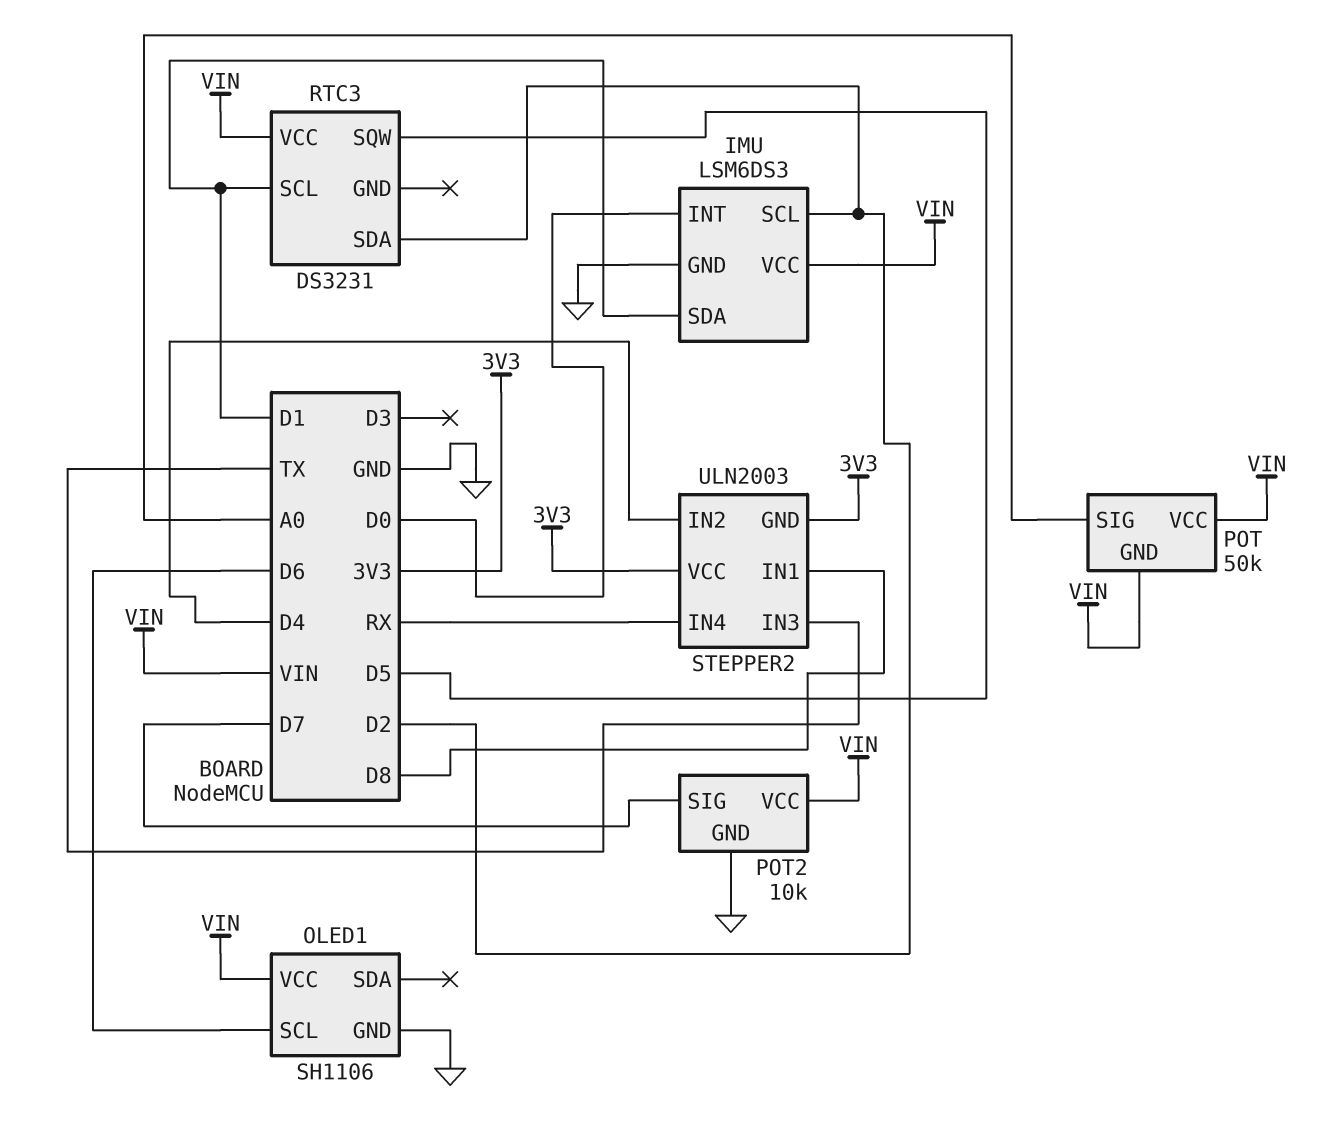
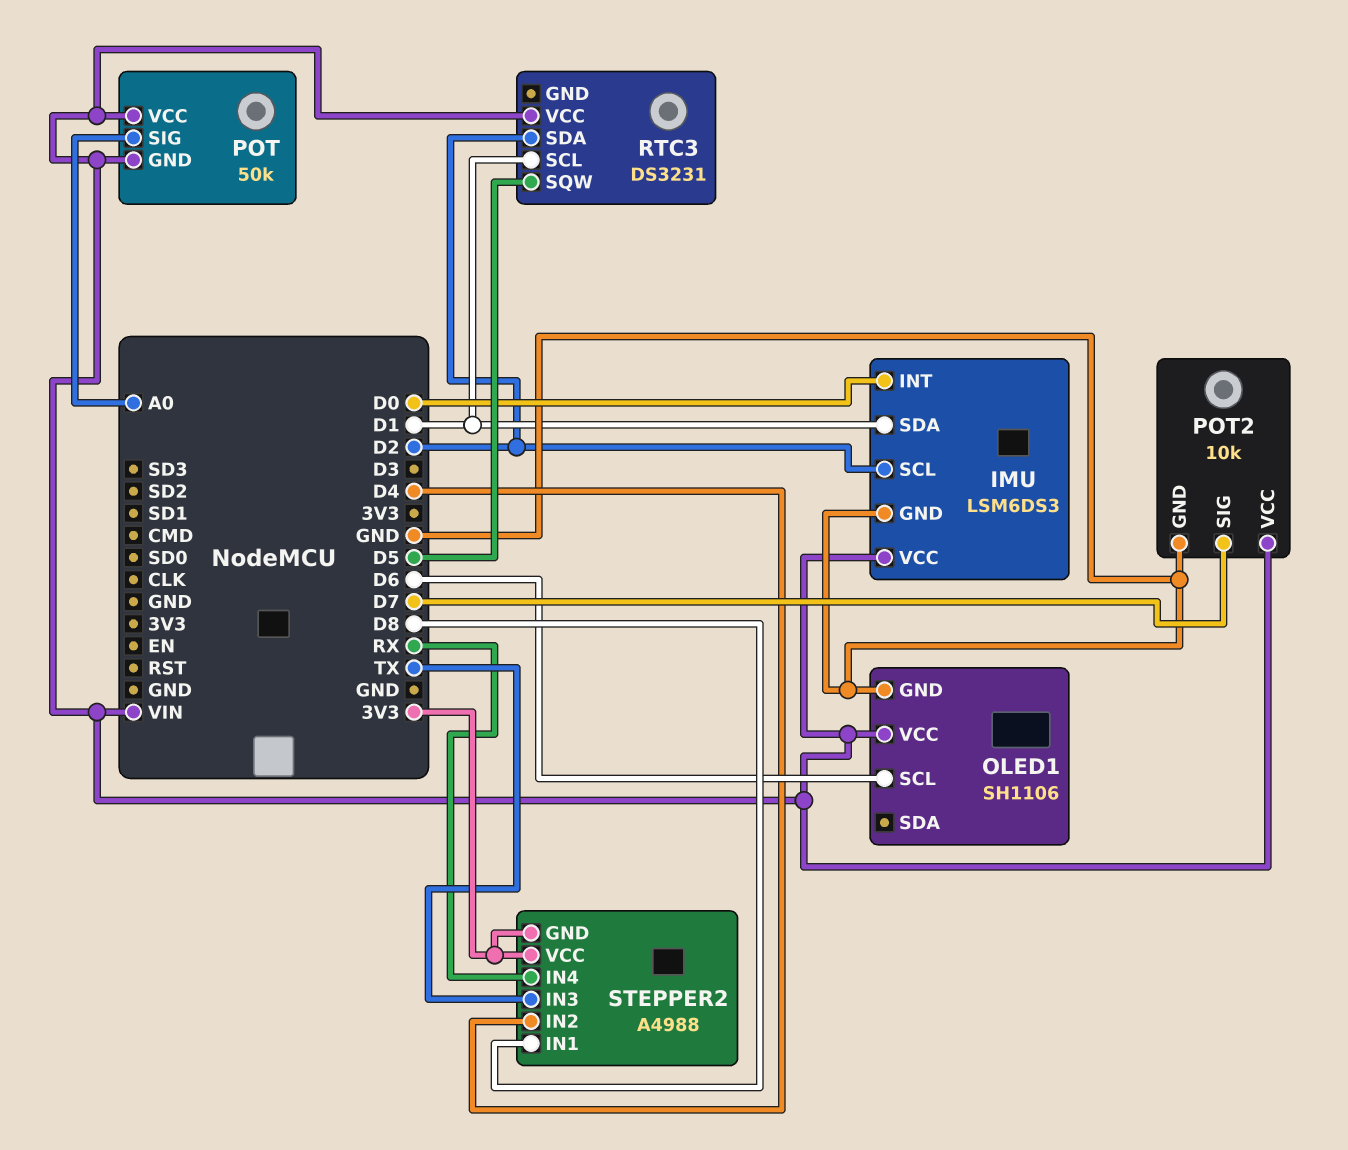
STEPPER2: ULN2003 -> A4988

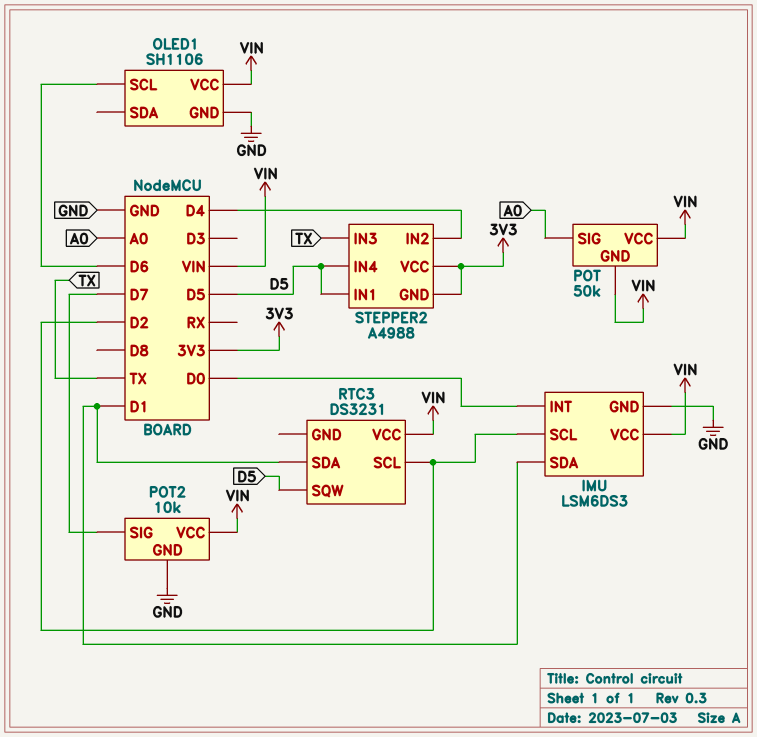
RTC3 pin SCL: D1 -> D2
RTC3 pin SDA: D2 -> D1
STEPPER2 pin IN1: D8 -> D5
STEPPER2 pin IN4: RX -> D5

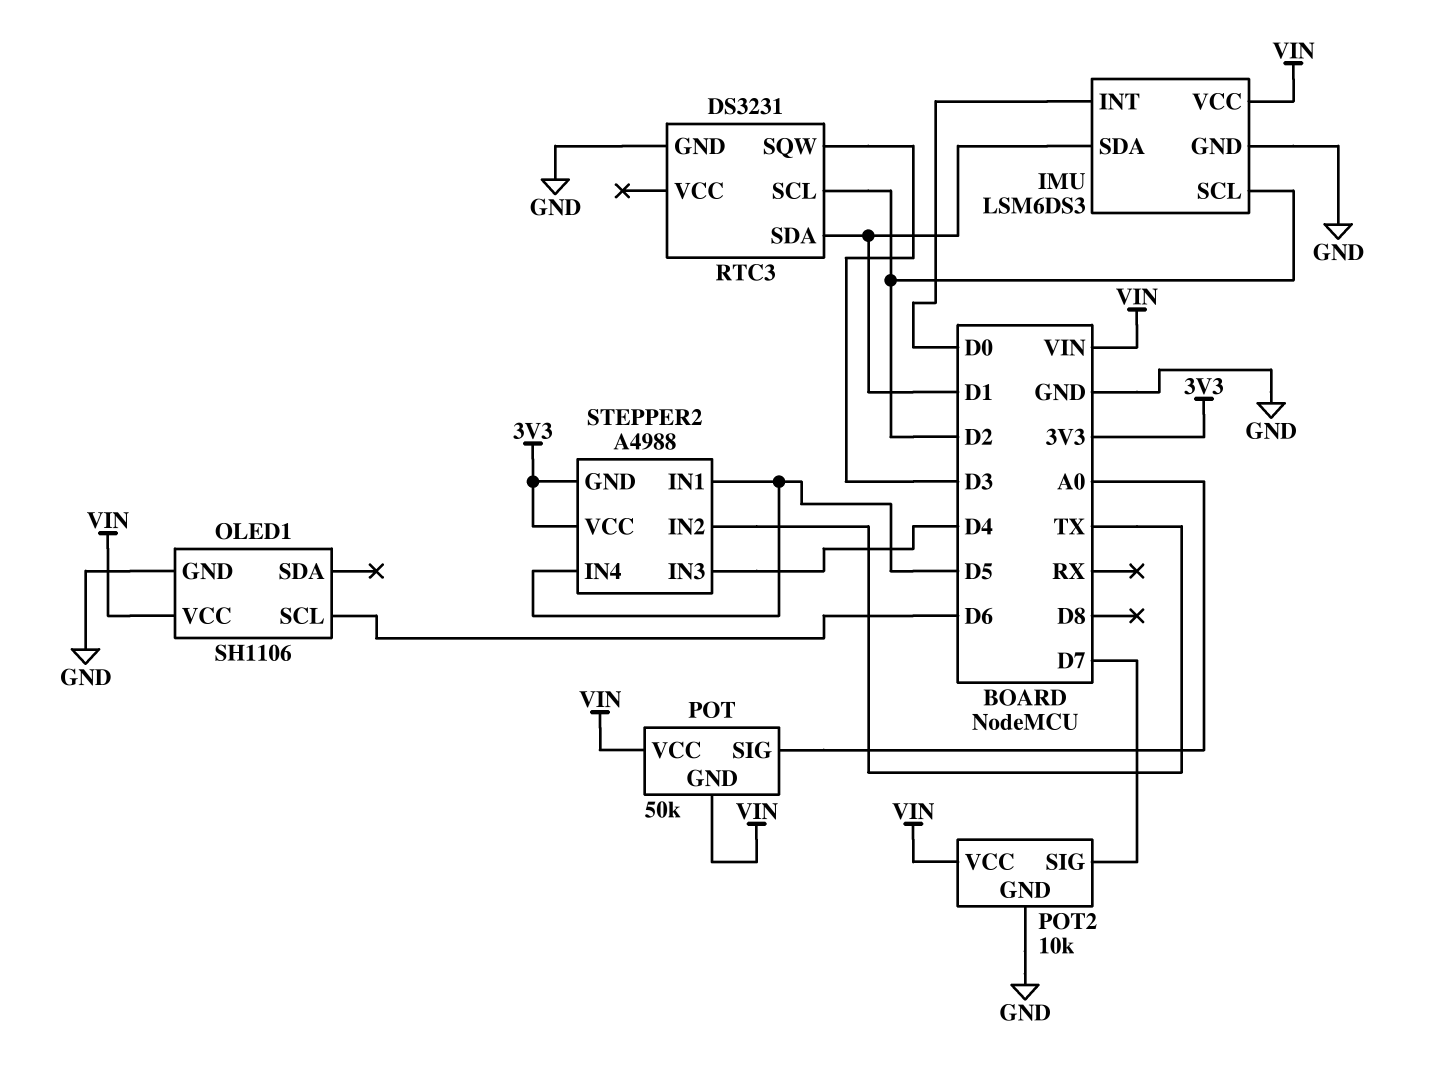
RTC3 pin GND: none -> GND
RTC3 pin SQW: D5 -> D3
RTC3 pin VCC: VIN -> none
STEPPER2 pin IN2: D4 -> TX
STEPPER2 pin IN3: TX -> D4

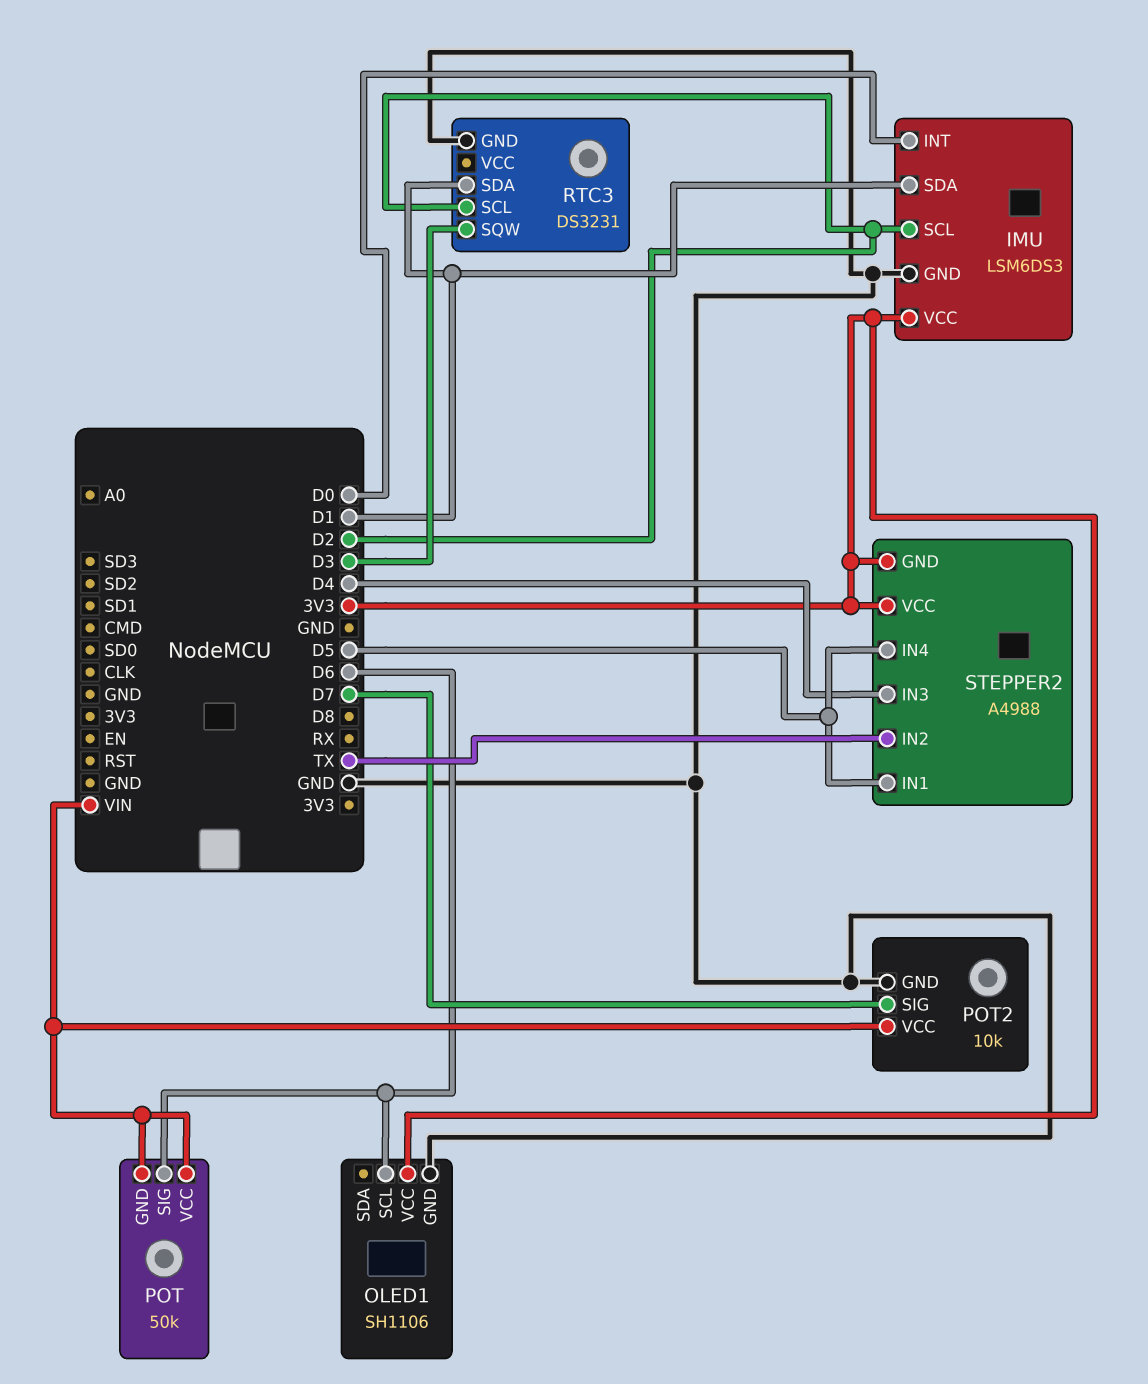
IMU pin VCC: VIN -> 3V3
OLED1 pin VCC: VIN -> 3V3
POT pin SIG: A0 -> D6

